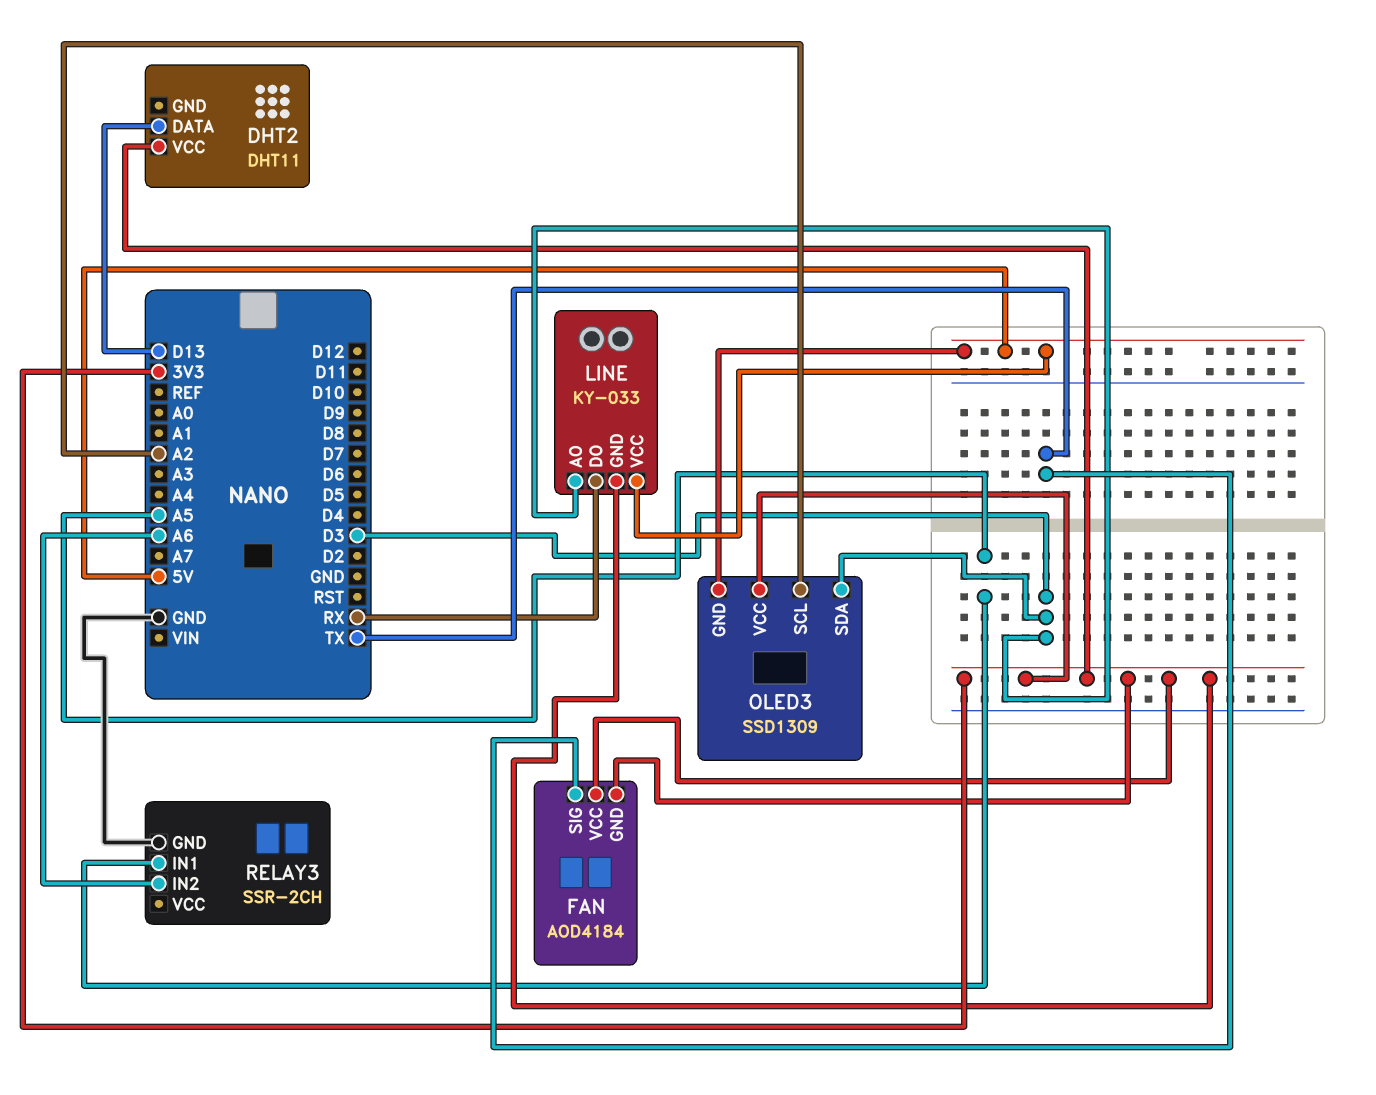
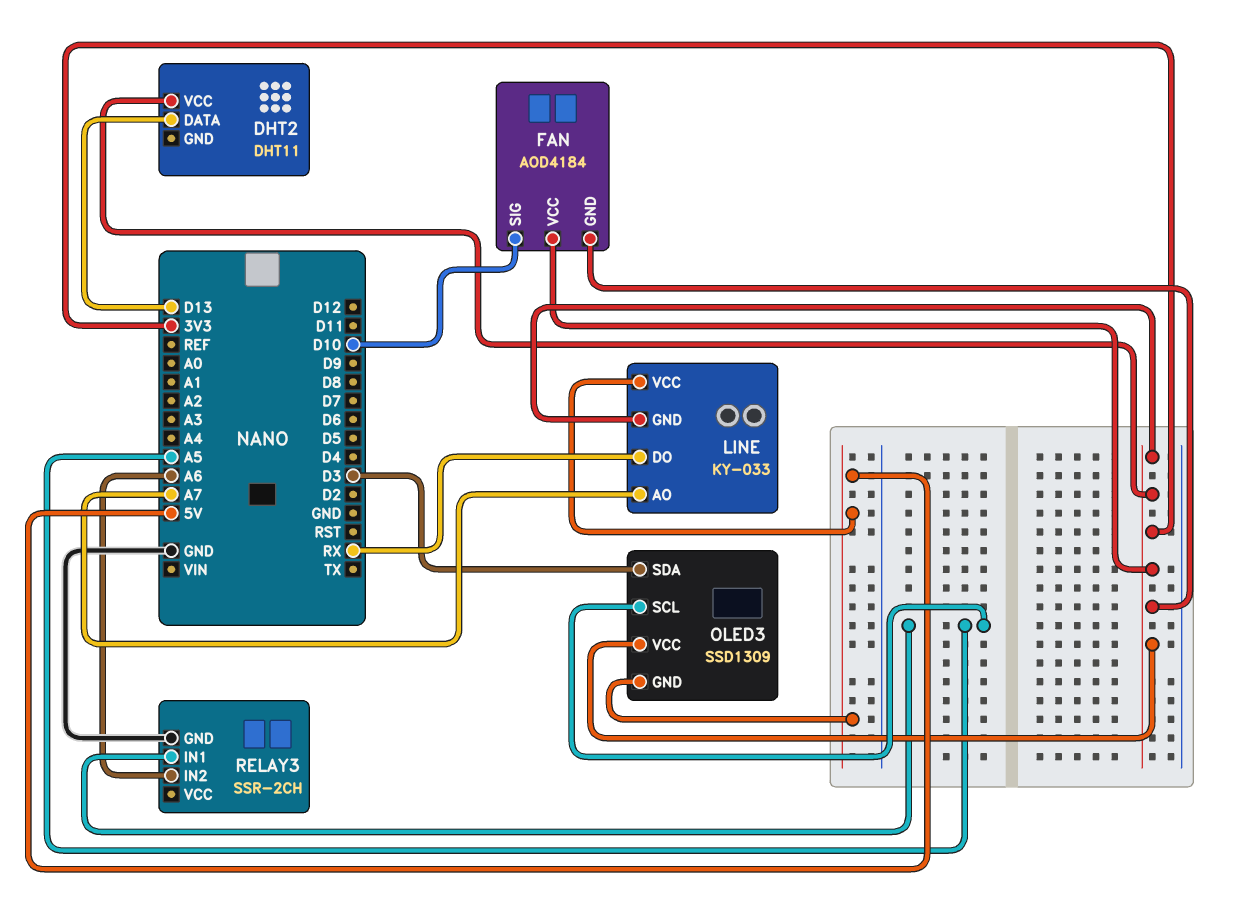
FAN pin SIG: TX -> D10
LINE pin AO: D3 -> A7
OLED3 pin SCL: A2 -> A5

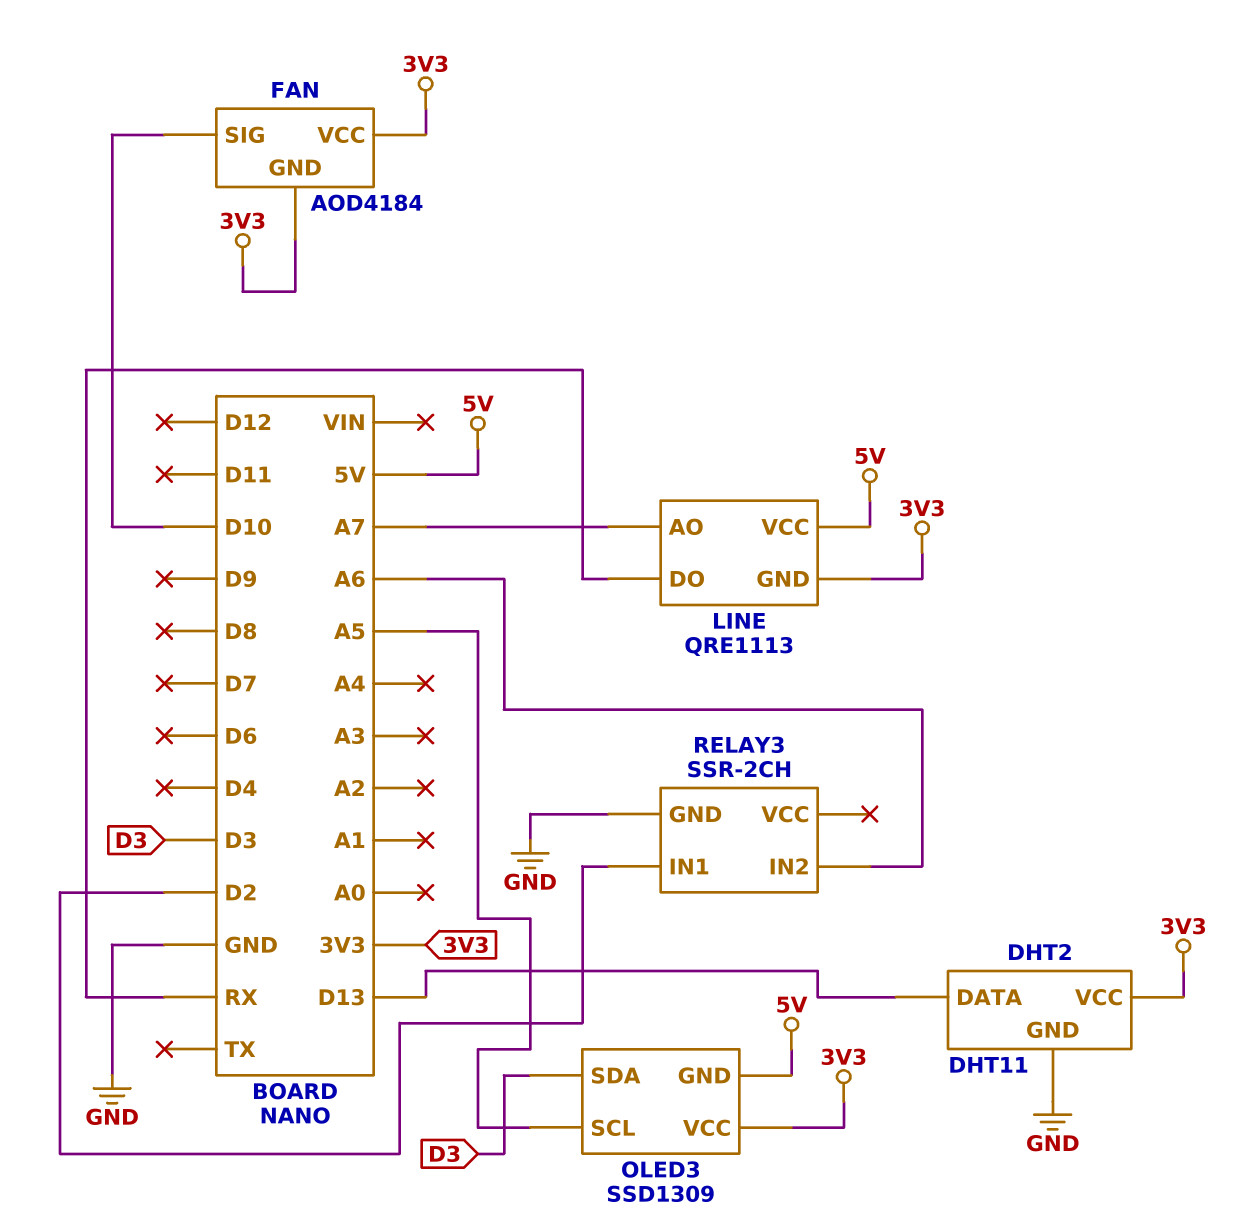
DHT2 pin GND: none -> GND
LINE: KY-033 -> QRE1113
RELAY3 pin IN1: A5 -> D2

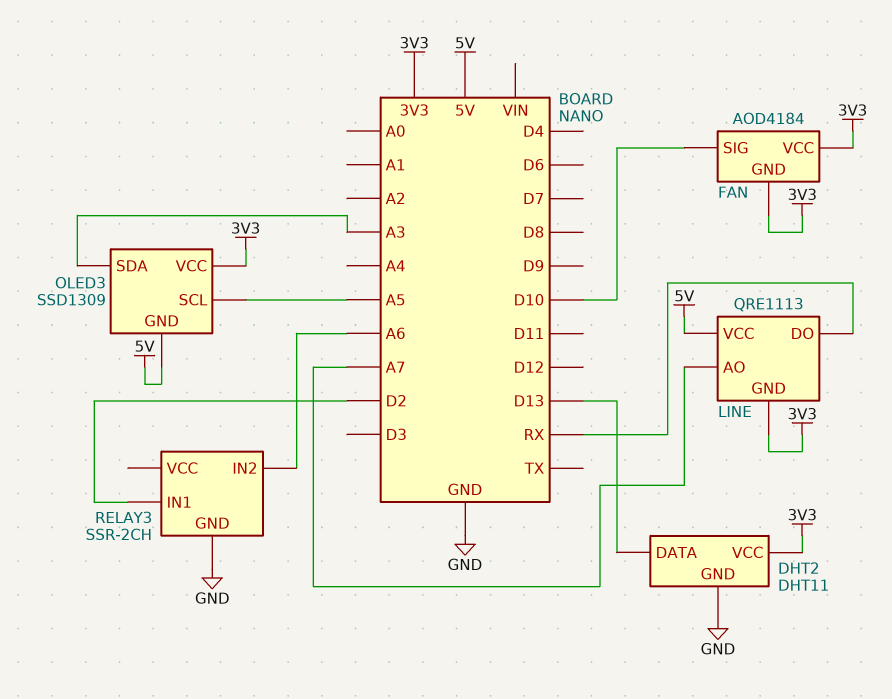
OLED3 pin SDA: D3 -> A3

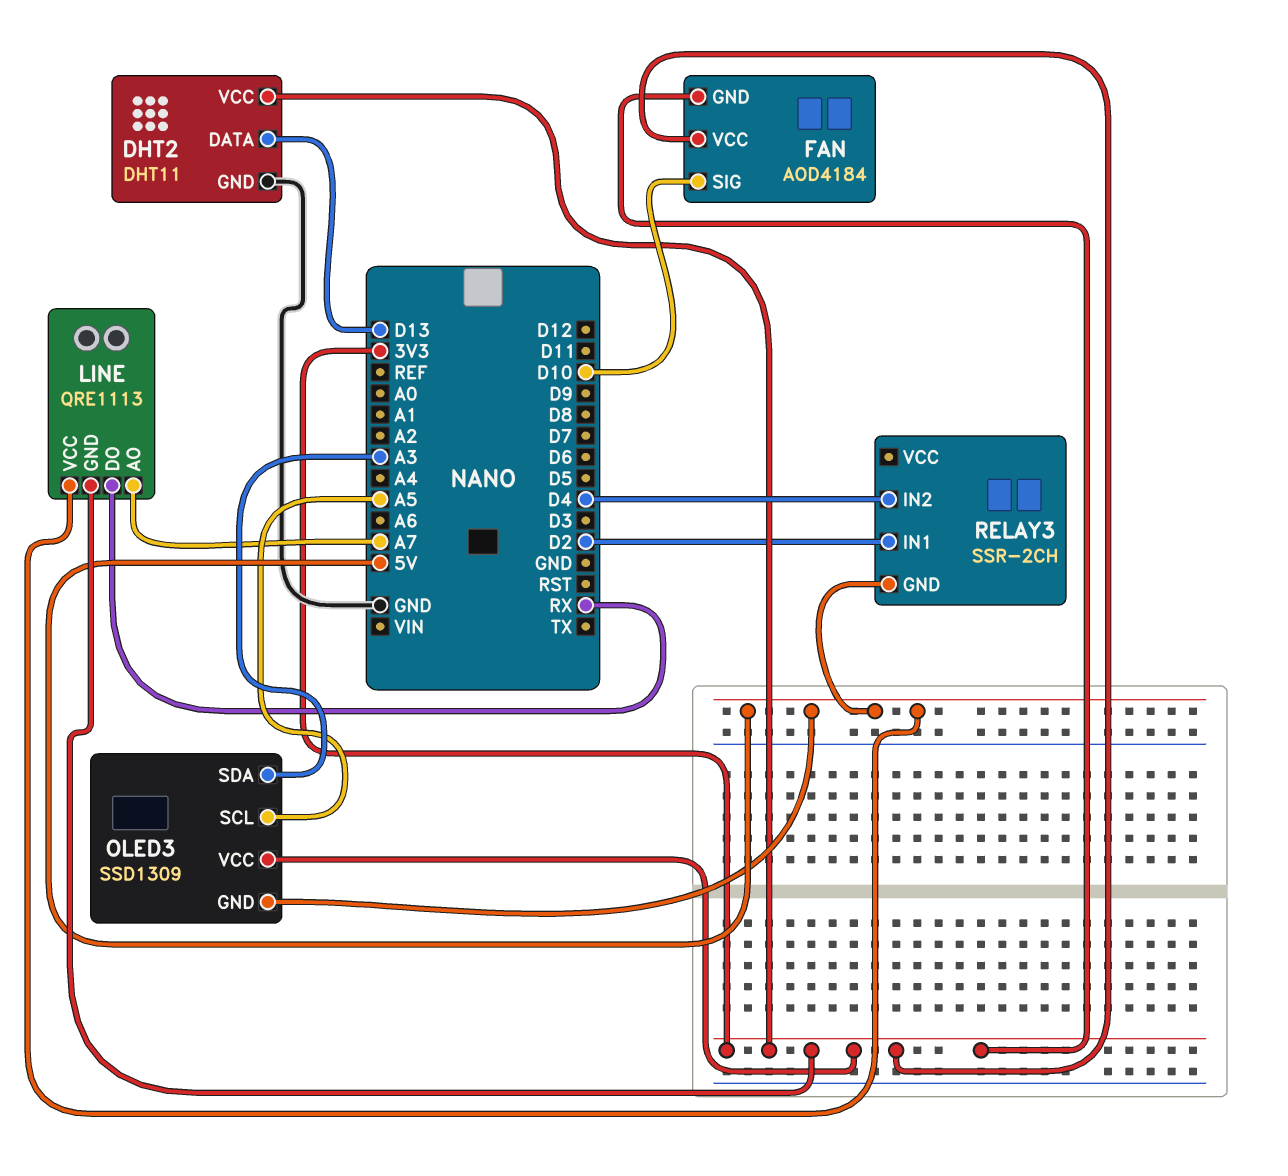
RELAY3 pin GND: GND -> 5V
RELAY3 pin IN2: A6 -> D4

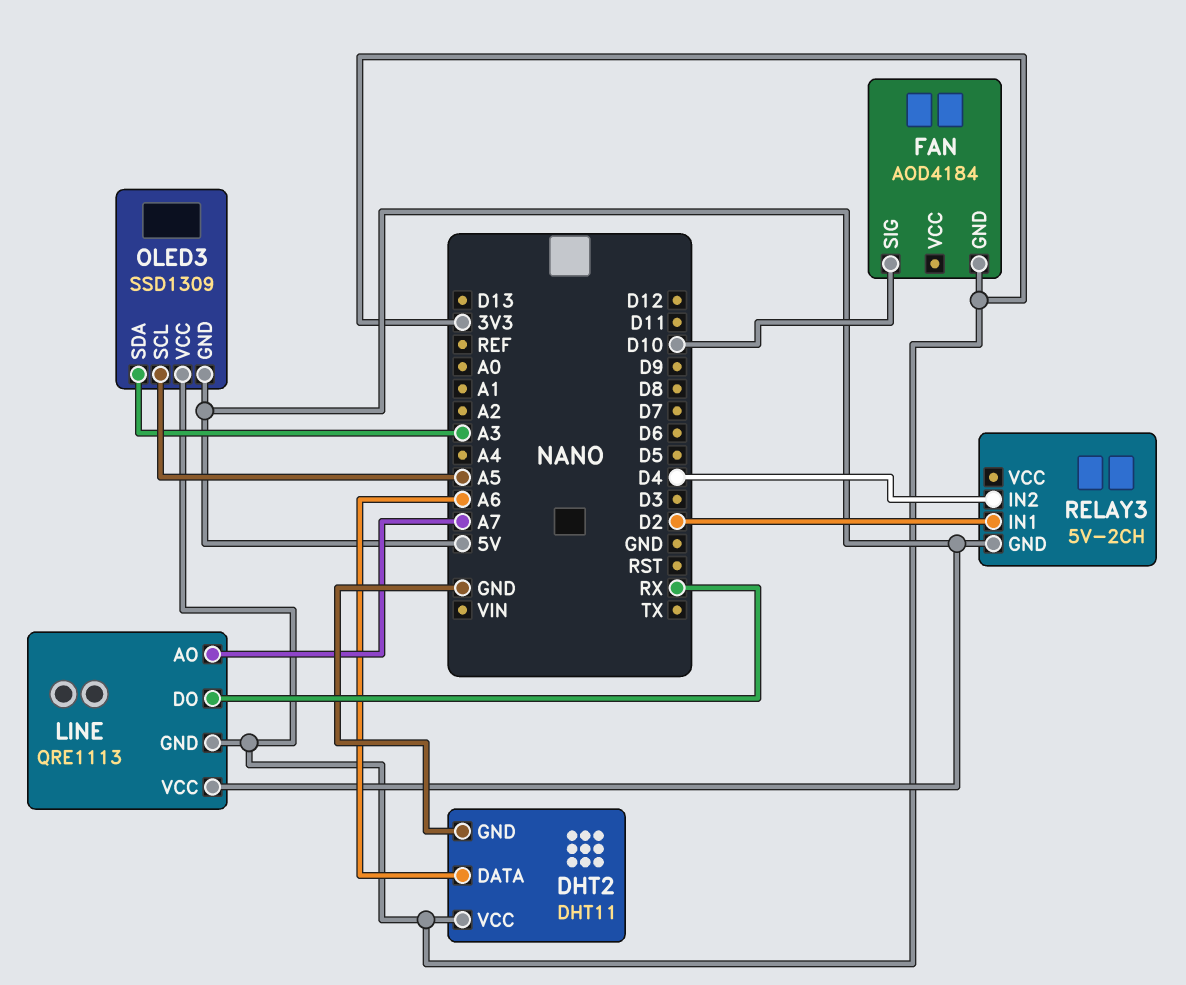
DHT2 pin DATA: D13 -> A6
FAN pin VCC: 3V3 -> none
RELAY3: SSR-2CH -> 5V-2CH

